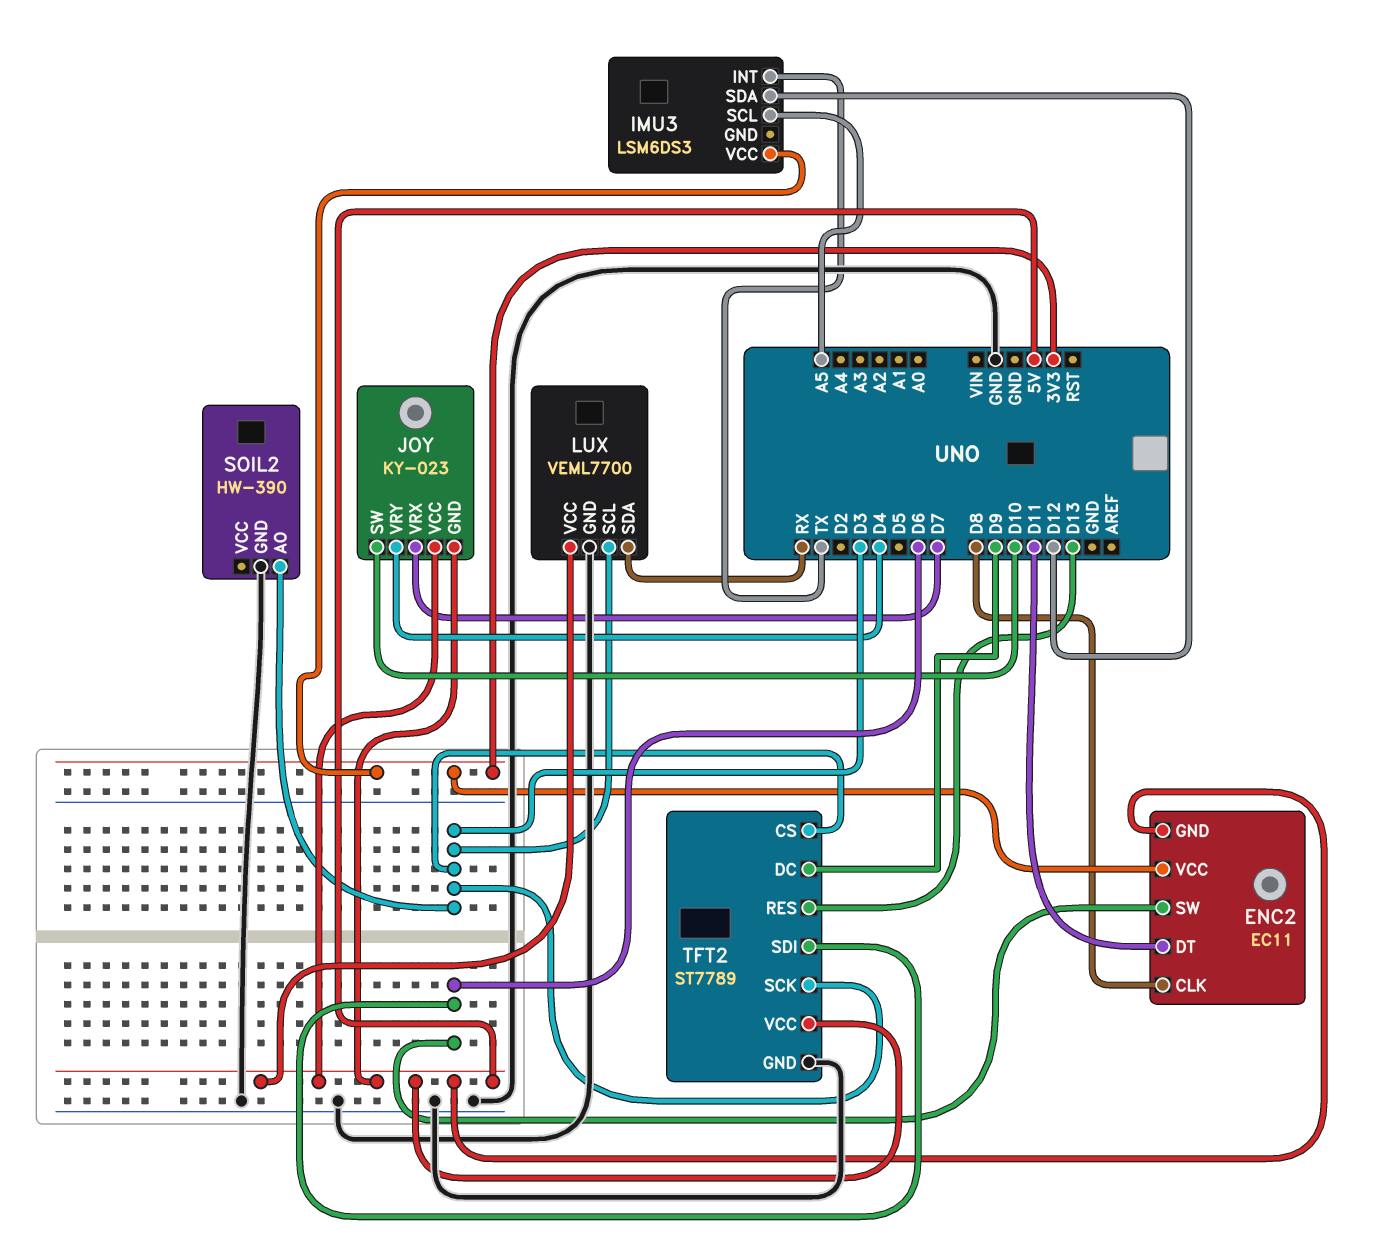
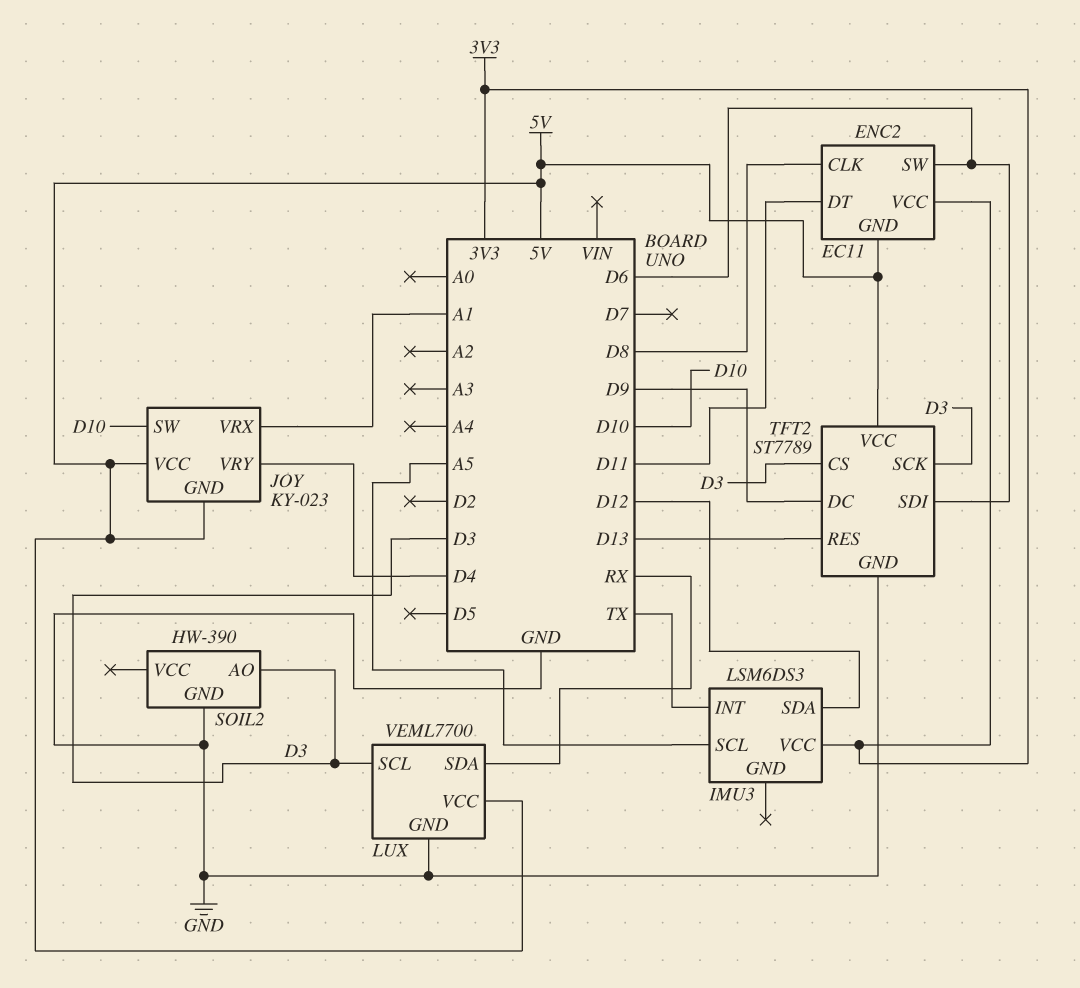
JOY pin VRX: D7 -> A1

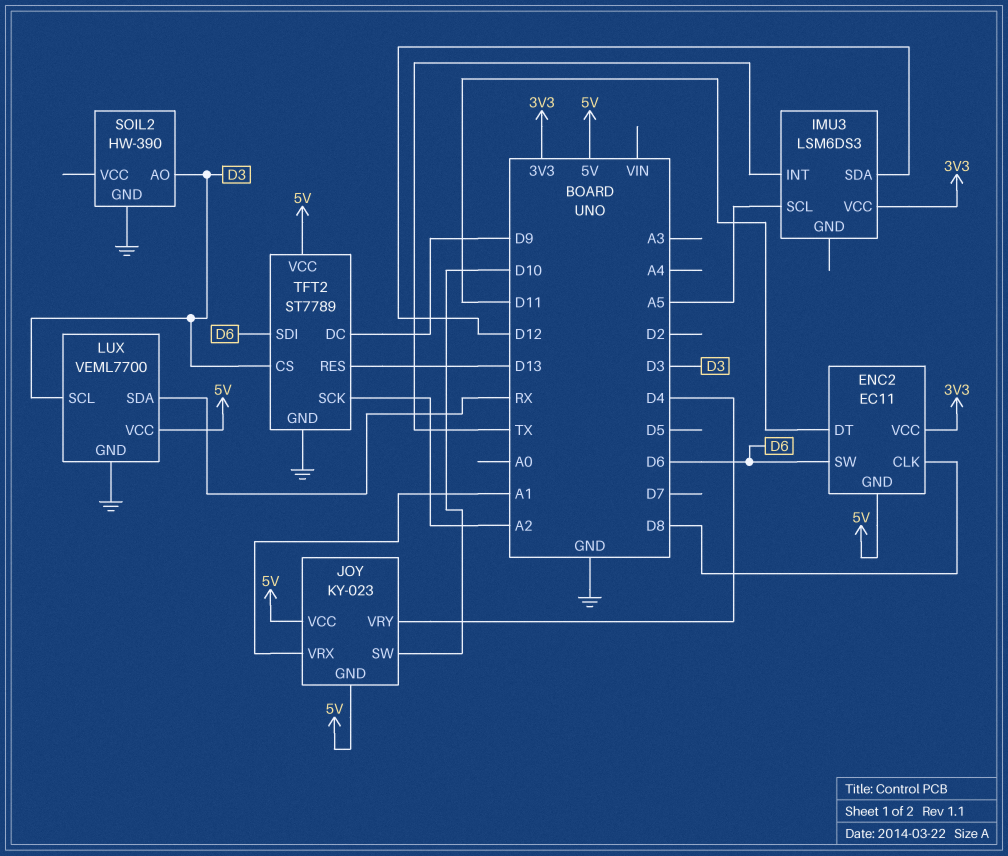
TFT2 pin SCK: D3 -> A2

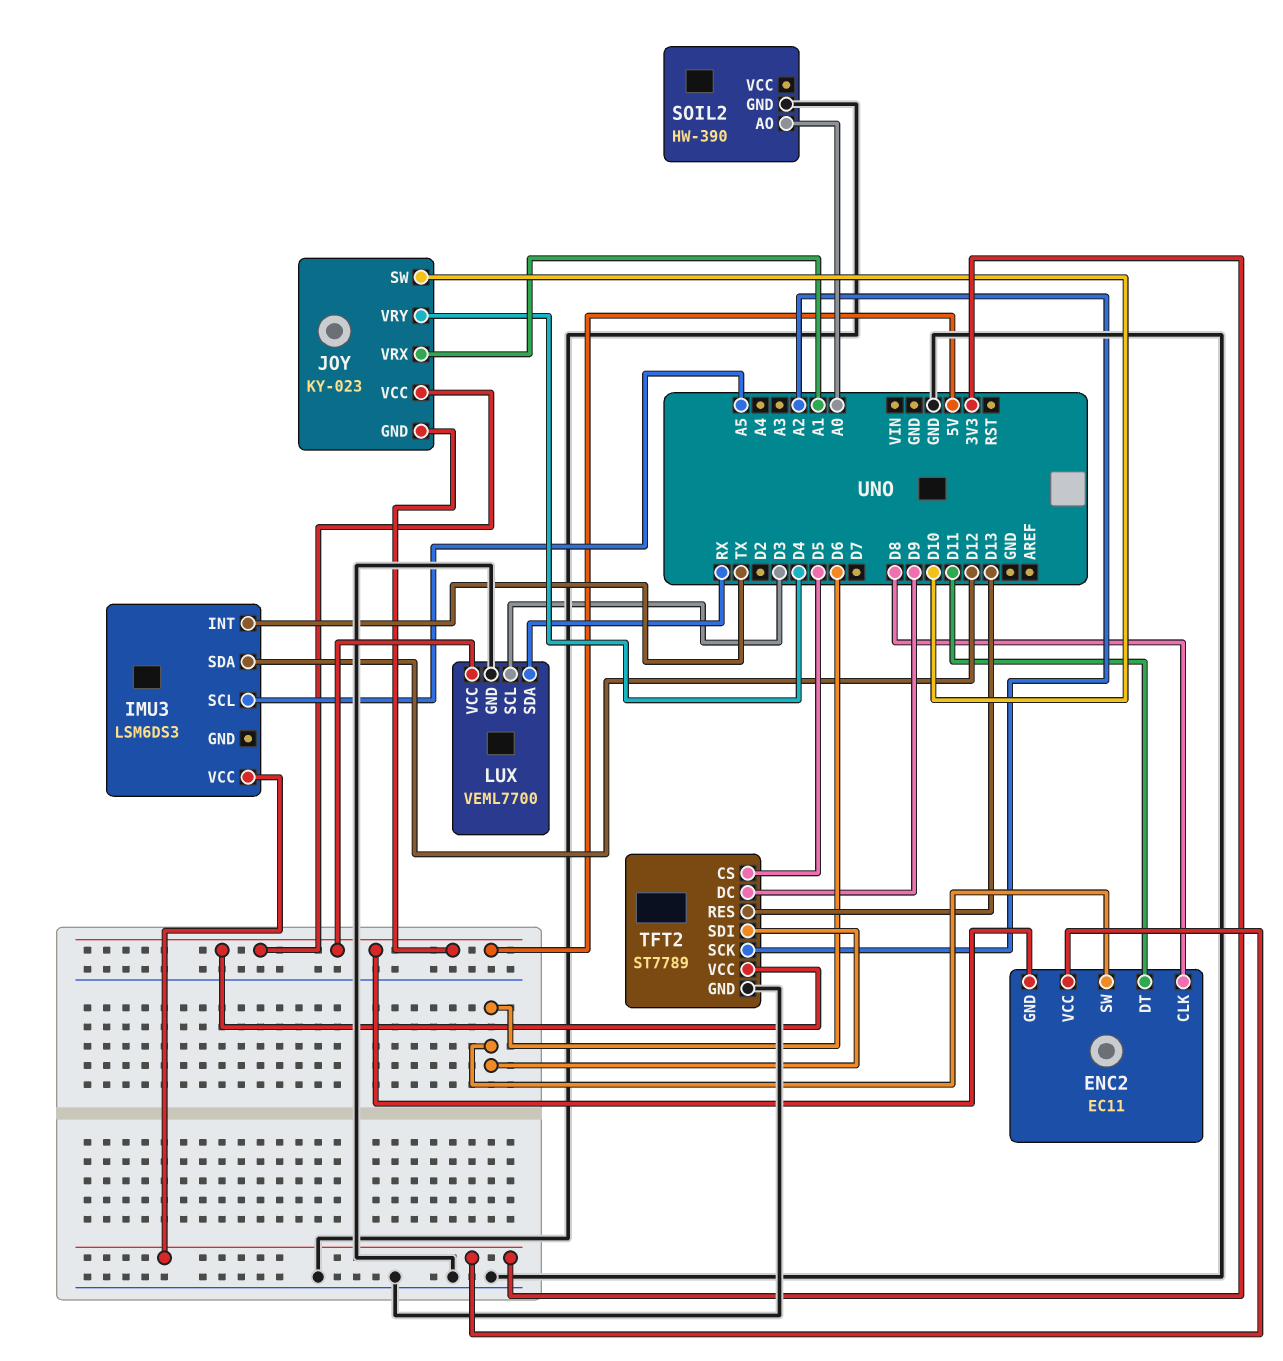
SOIL2 pin AO: D3 -> A0
TFT2 pin CS: D3 -> D5

